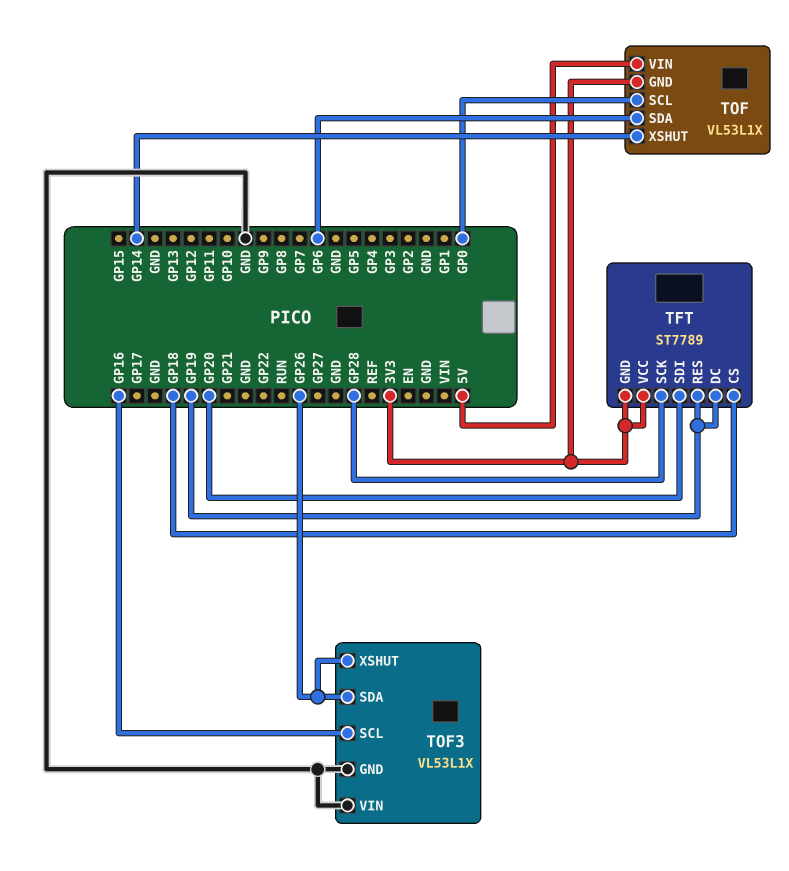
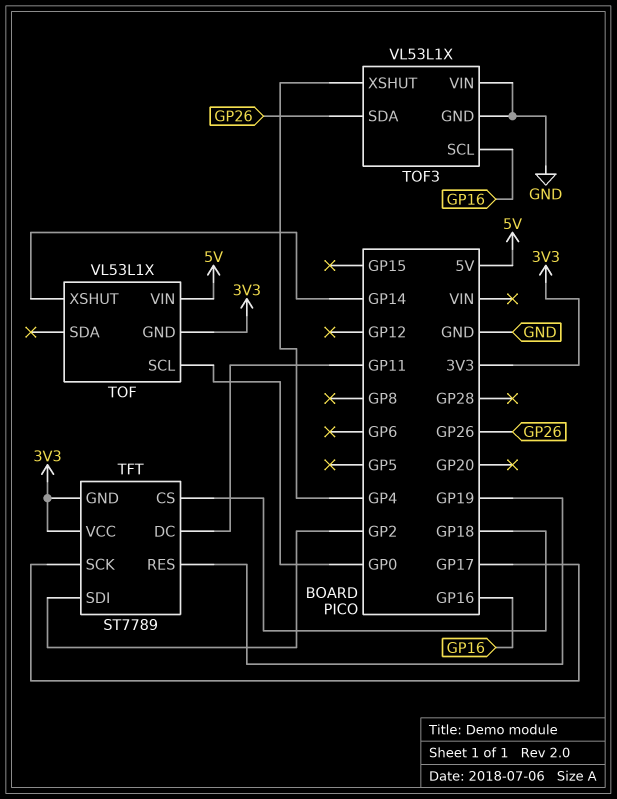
TFT pin DC: GP19 -> GP11
TFT pin SCK: GP28 -> GP17
TFT pin SDI: GP20 -> GP2
TOF pin SDA: GP6 -> none
TOF3 pin XSHUT: GP26 -> GP4

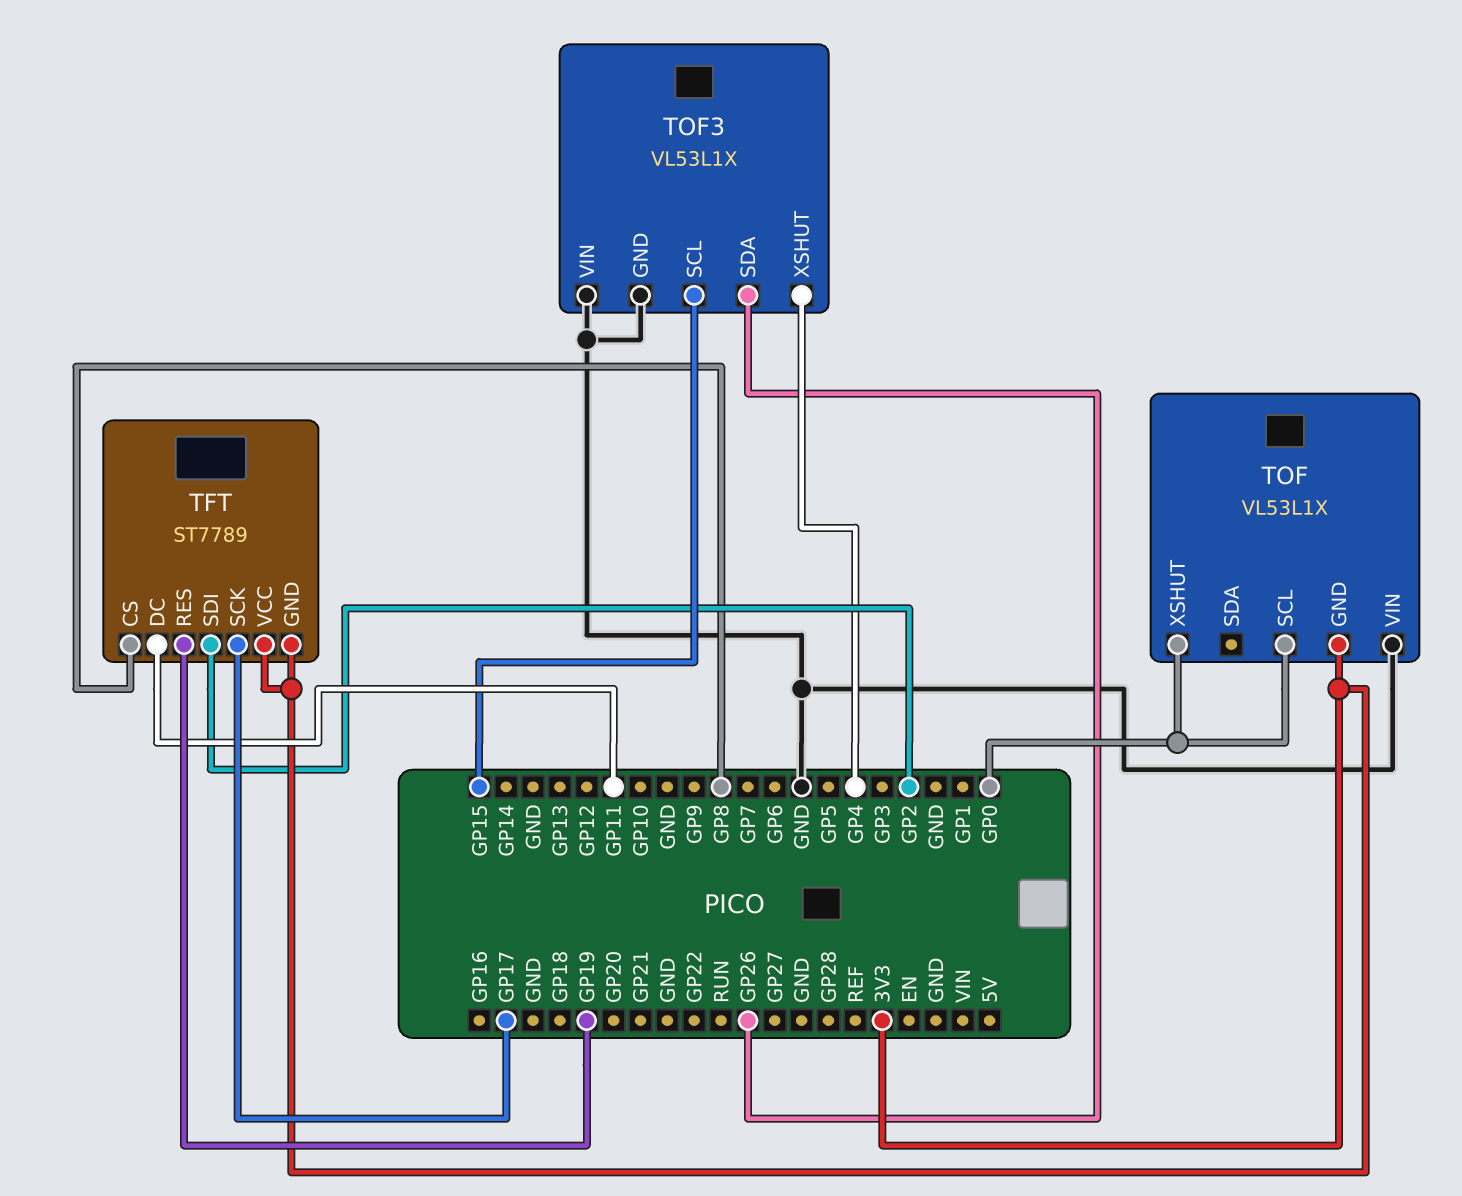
TFT pin CS: GP18 -> GP8
TOF pin VIN: 5V -> GND
TOF pin XSHUT: GP14 -> GP0
TOF3 pin SCL: GP16 -> GP15

